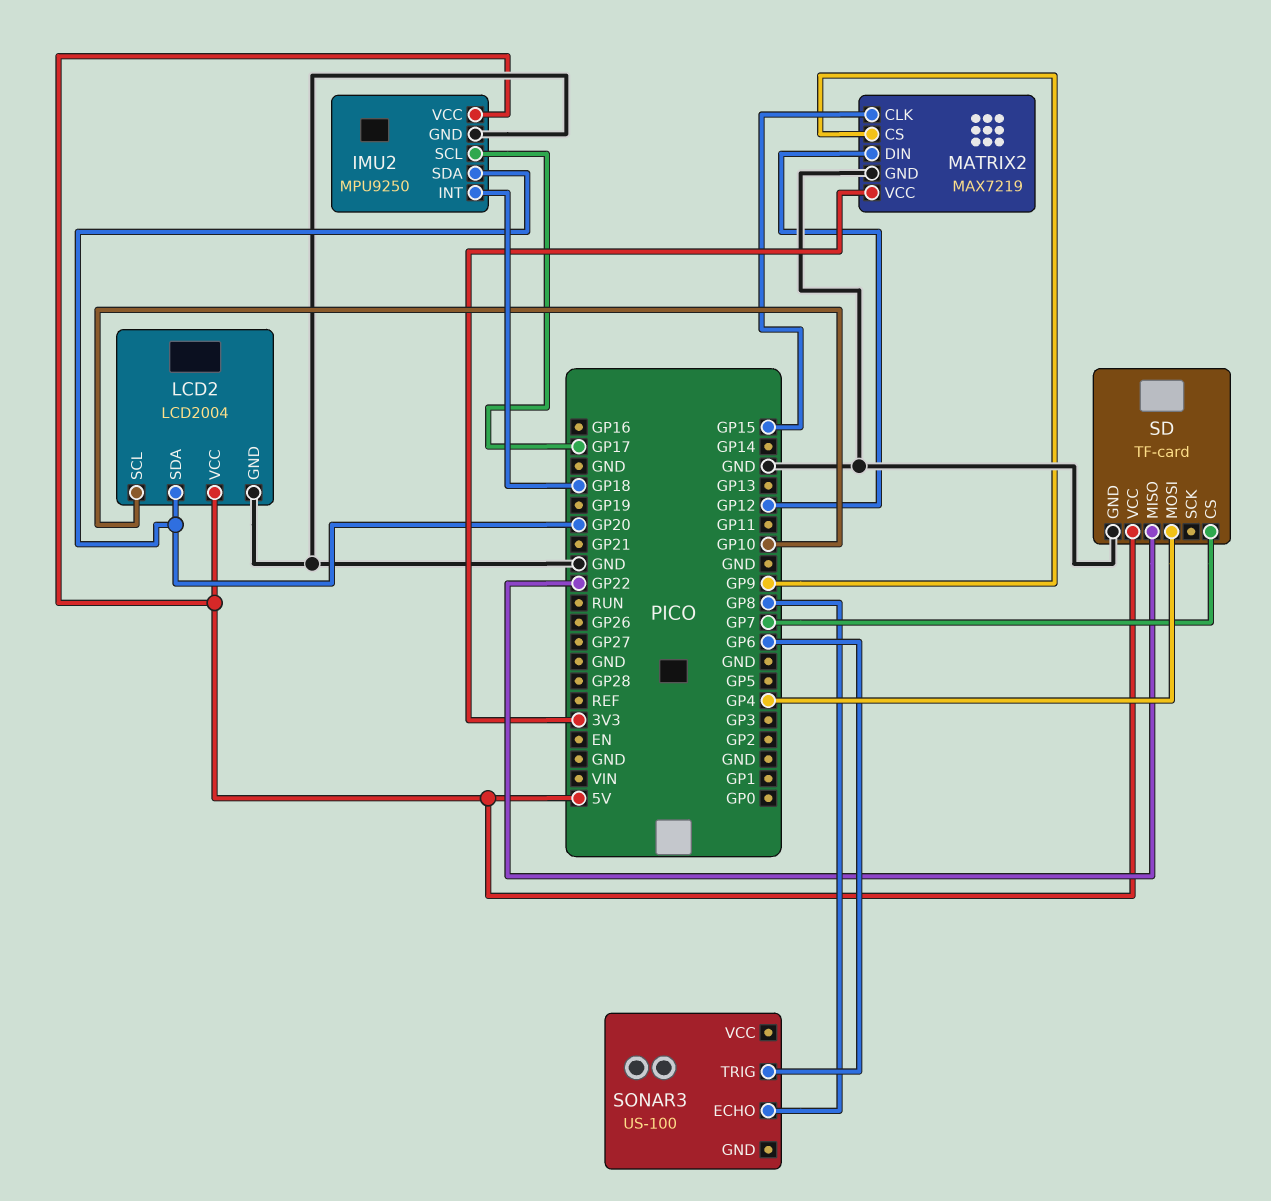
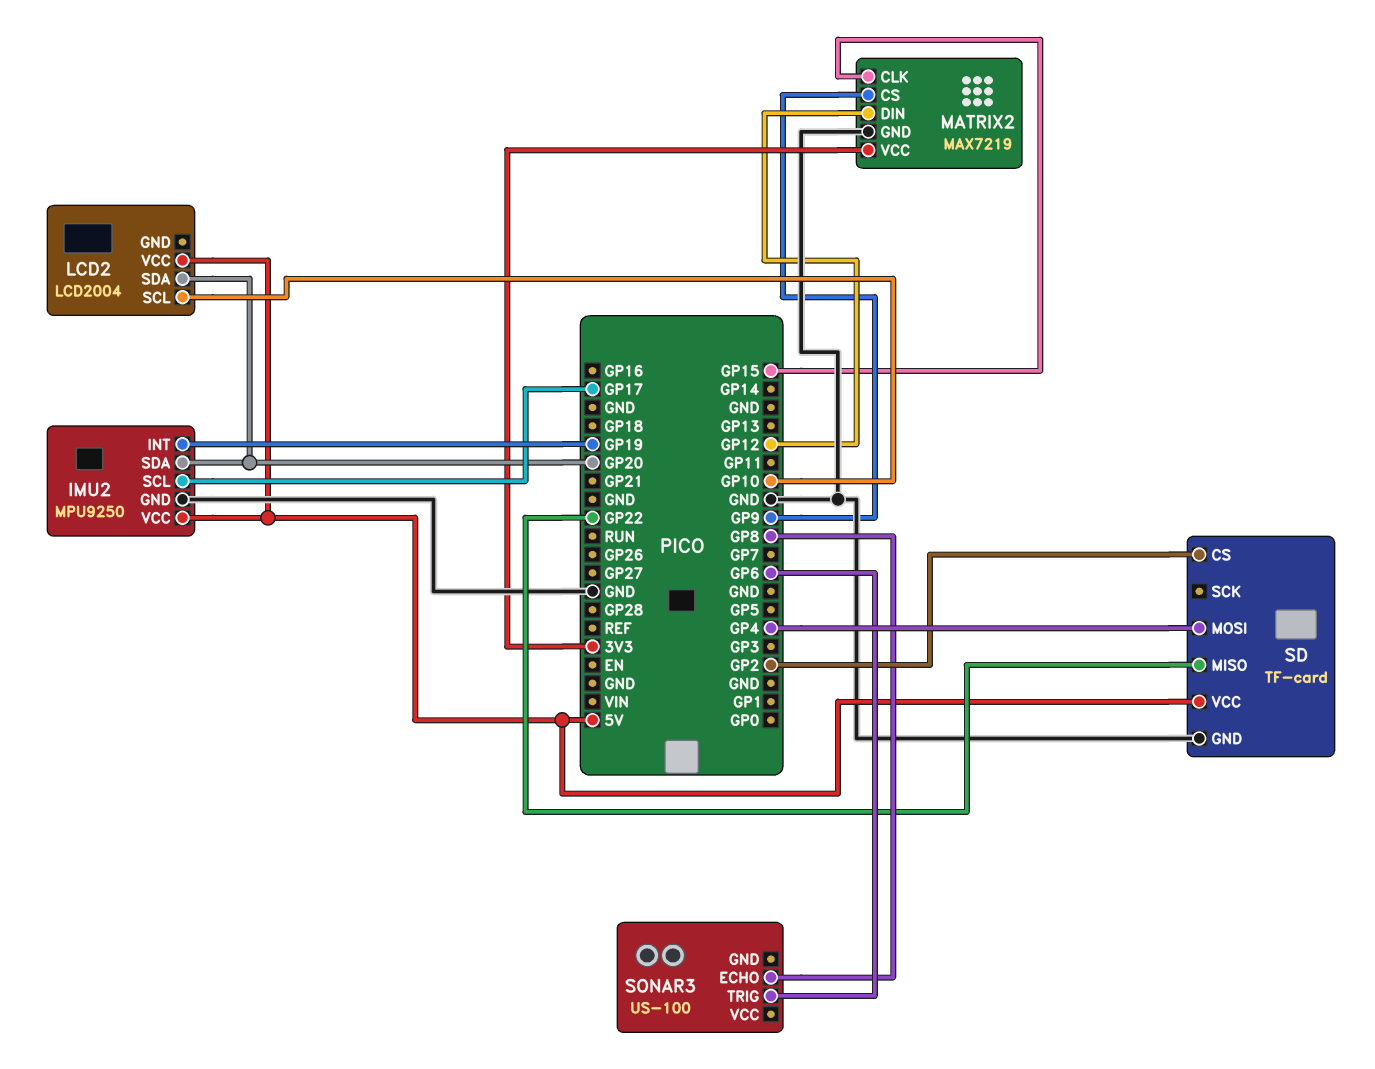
IMU2 pin INT: GP18 -> GP19
LCD2 pin GND: GND -> none
SD pin CS: GP7 -> GP2

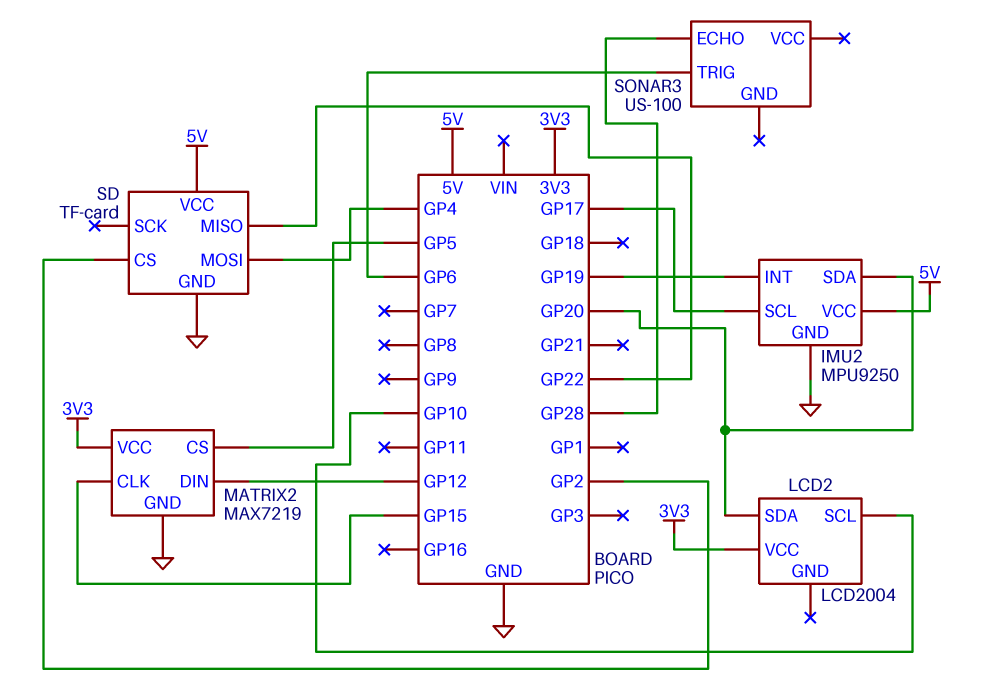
LCD2 pin VCC: 5V -> 3V3
MATRIX2 pin CS: GP9 -> GP5
SONAR3 pin ECHO: GP8 -> GP28

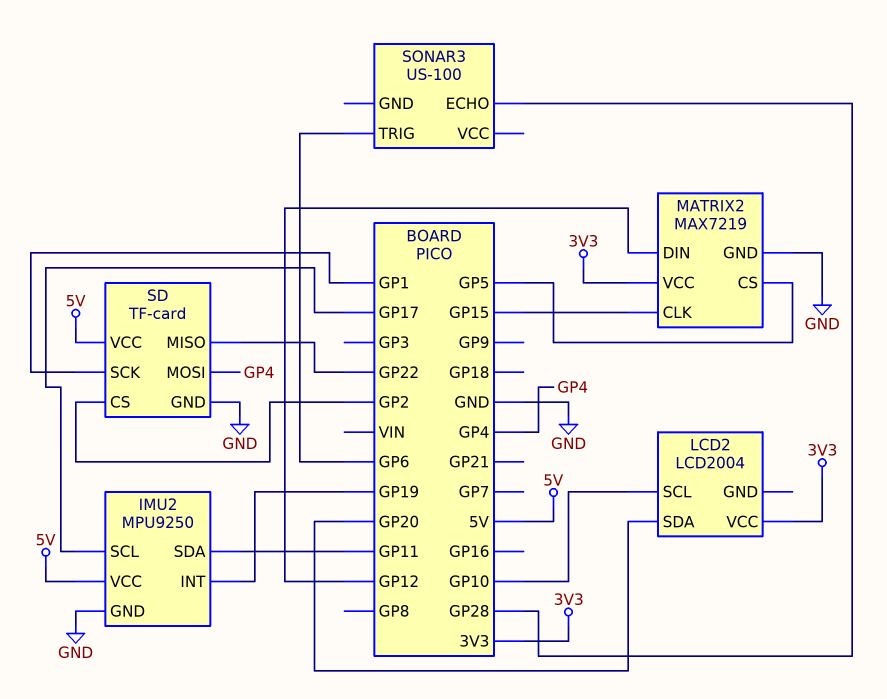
IMU2 pin SDA: GP20 -> GP11
SD pin SCK: none -> GP1

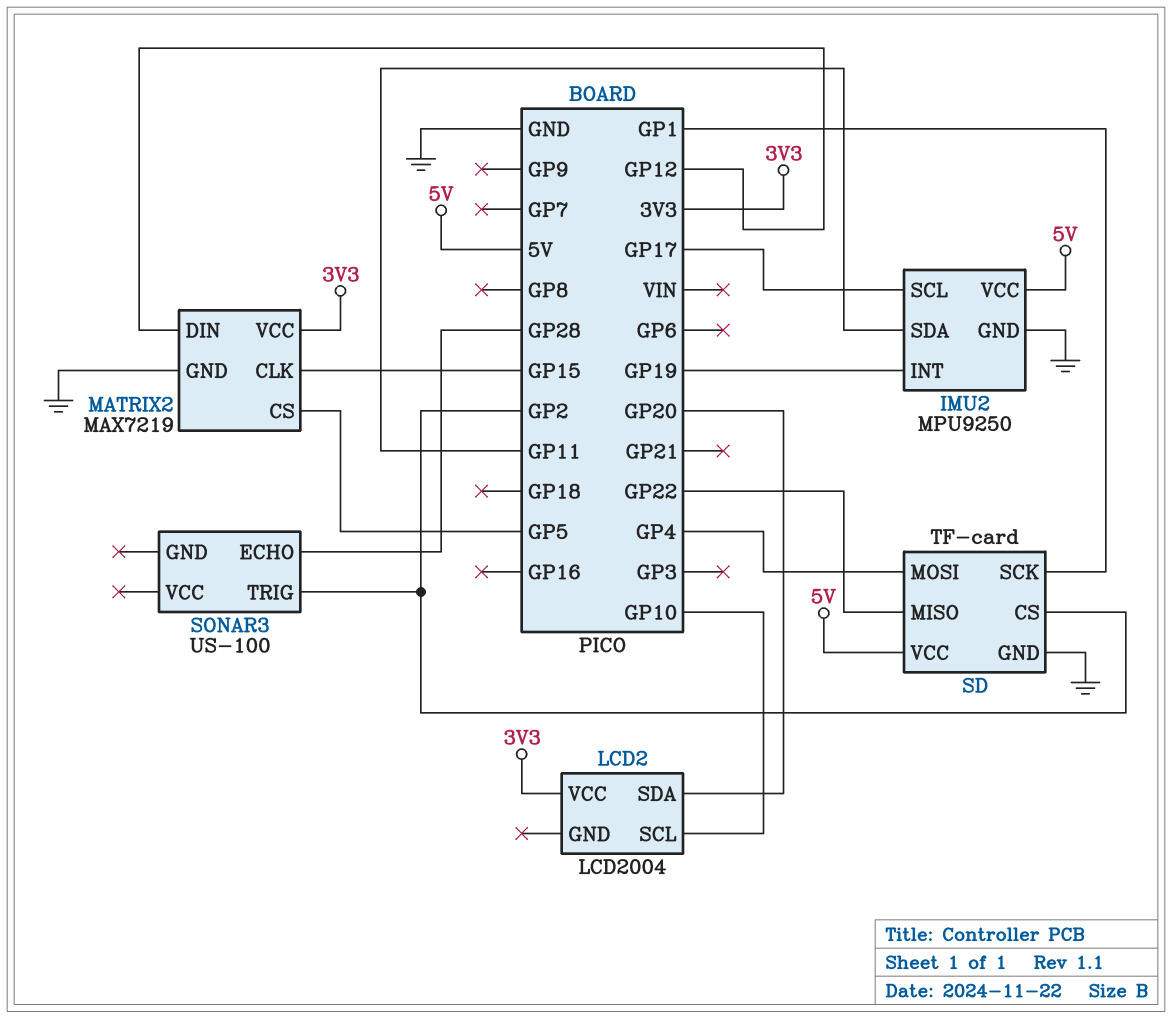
SONAR3 pin TRIG: GP6 -> GP2

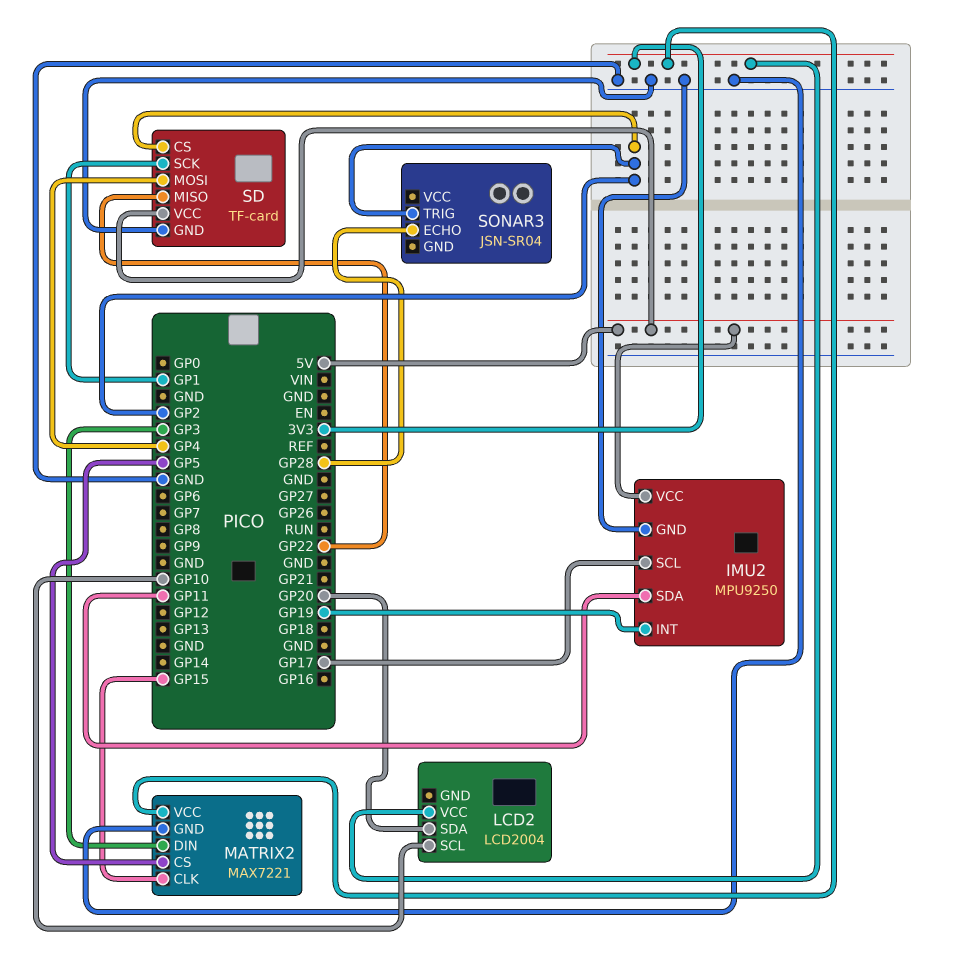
MATRIX2: MAX7219 -> MAX7221
MATRIX2 pin DIN: GP12 -> GP3
SONAR3: US-100 -> JSN-SR04

